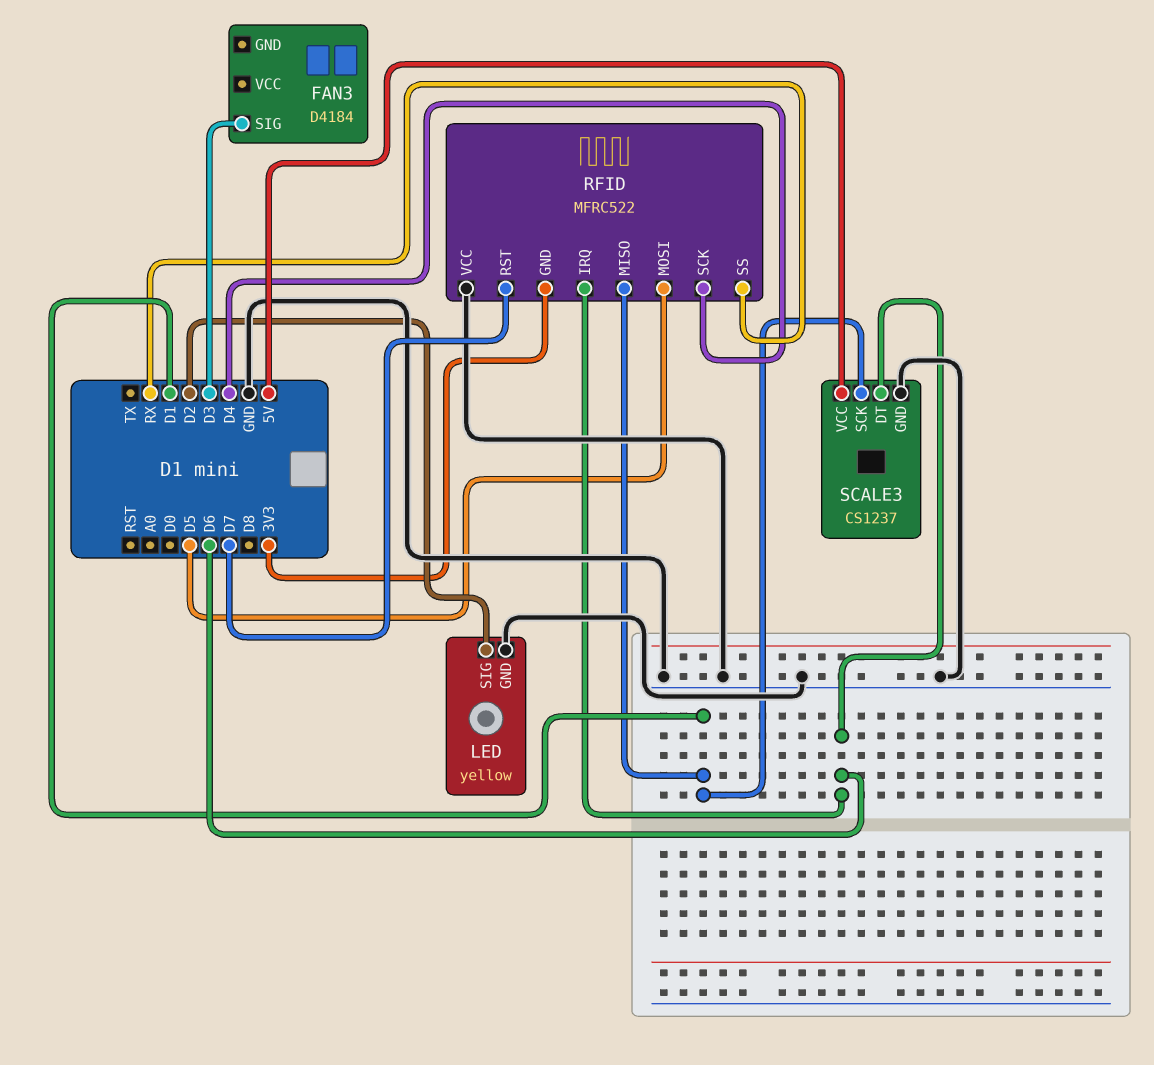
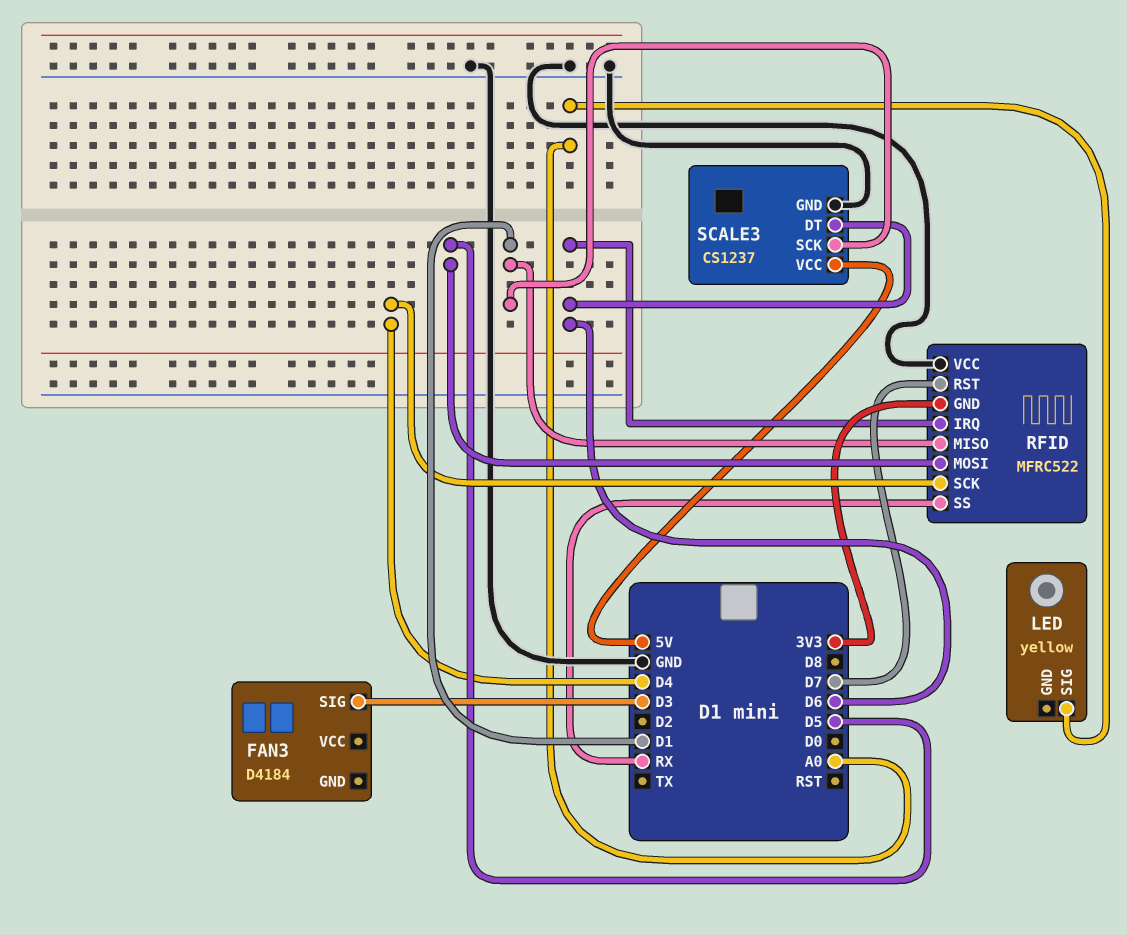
LED pin GND: GND -> none
LED pin SIG: D2 -> A0

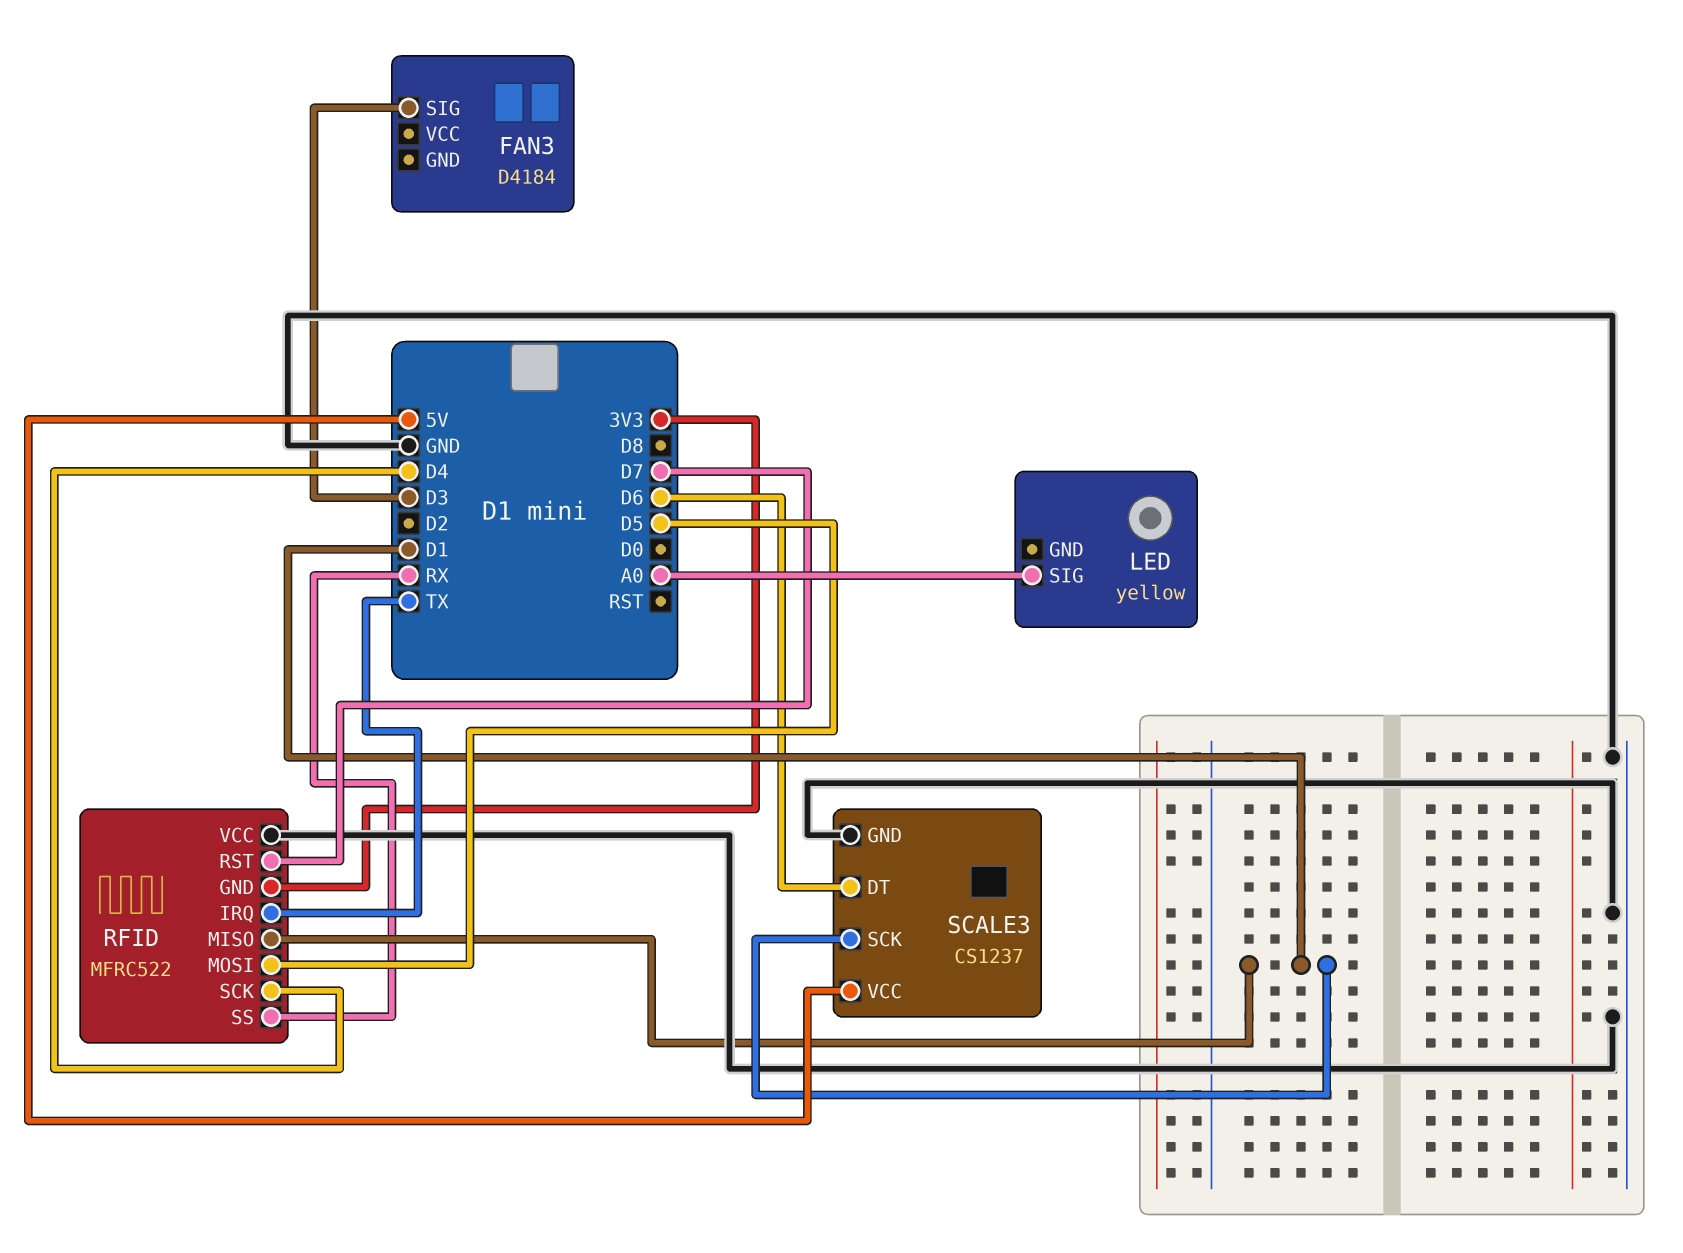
RFID pin IRQ: D6 -> TX

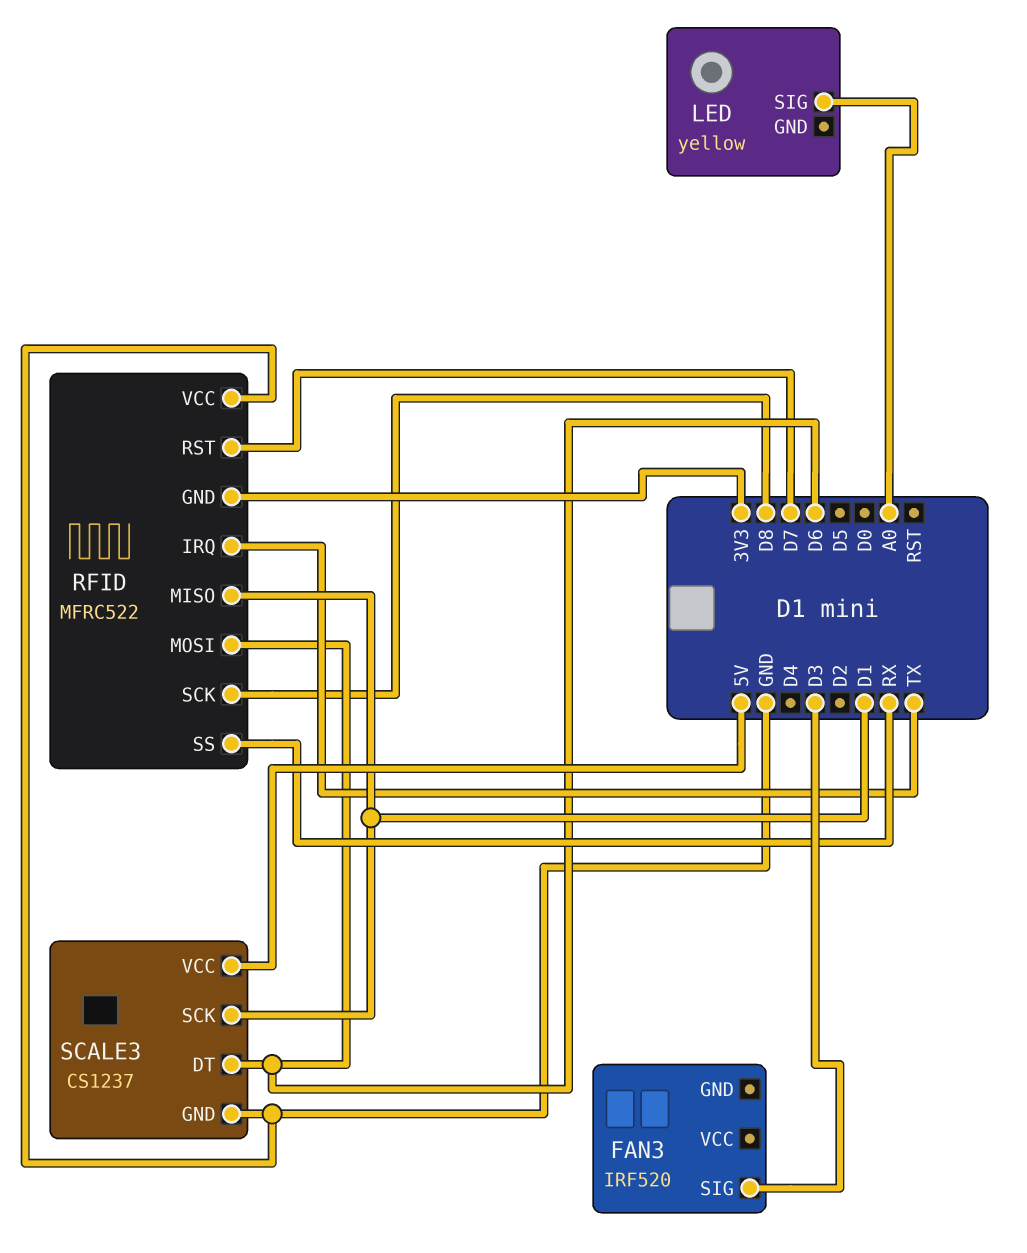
FAN3: D4184 -> IRF520
RFID pin MOSI: D5 -> D6
RFID pin SCK: D4 -> D8

